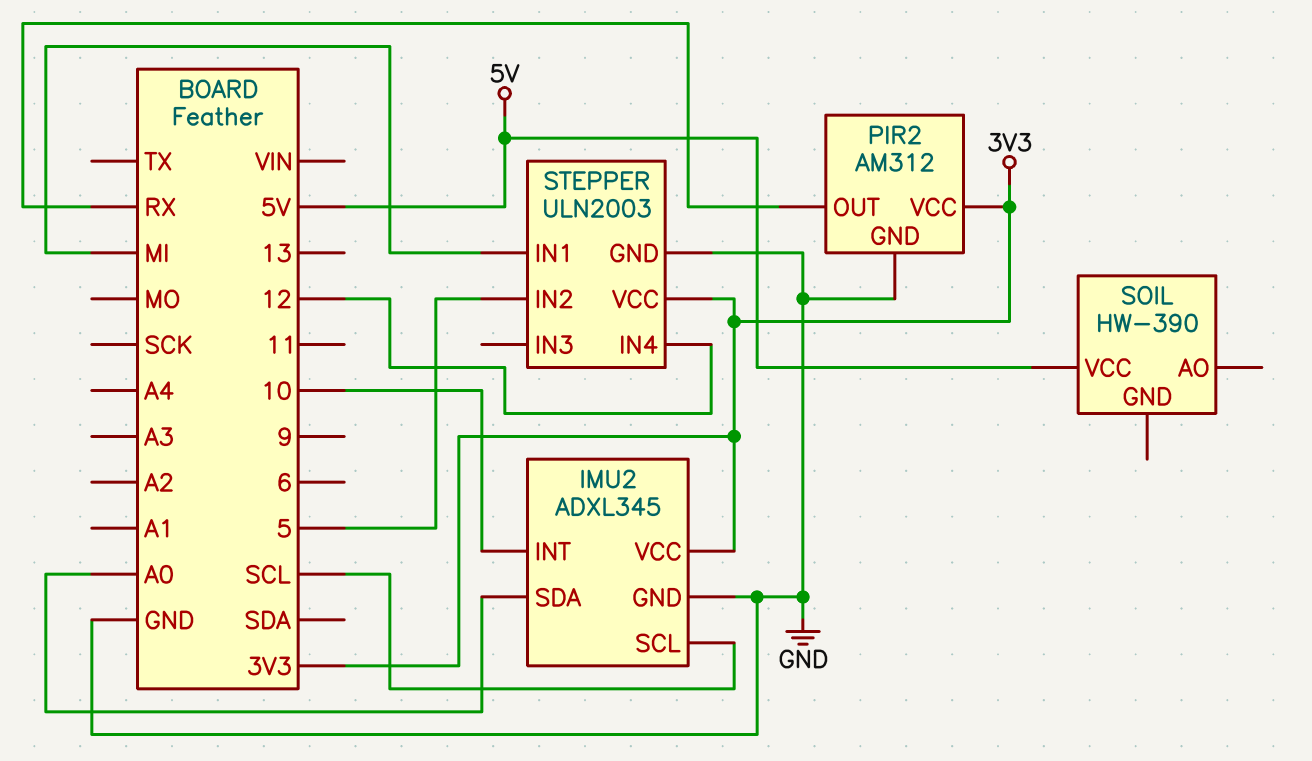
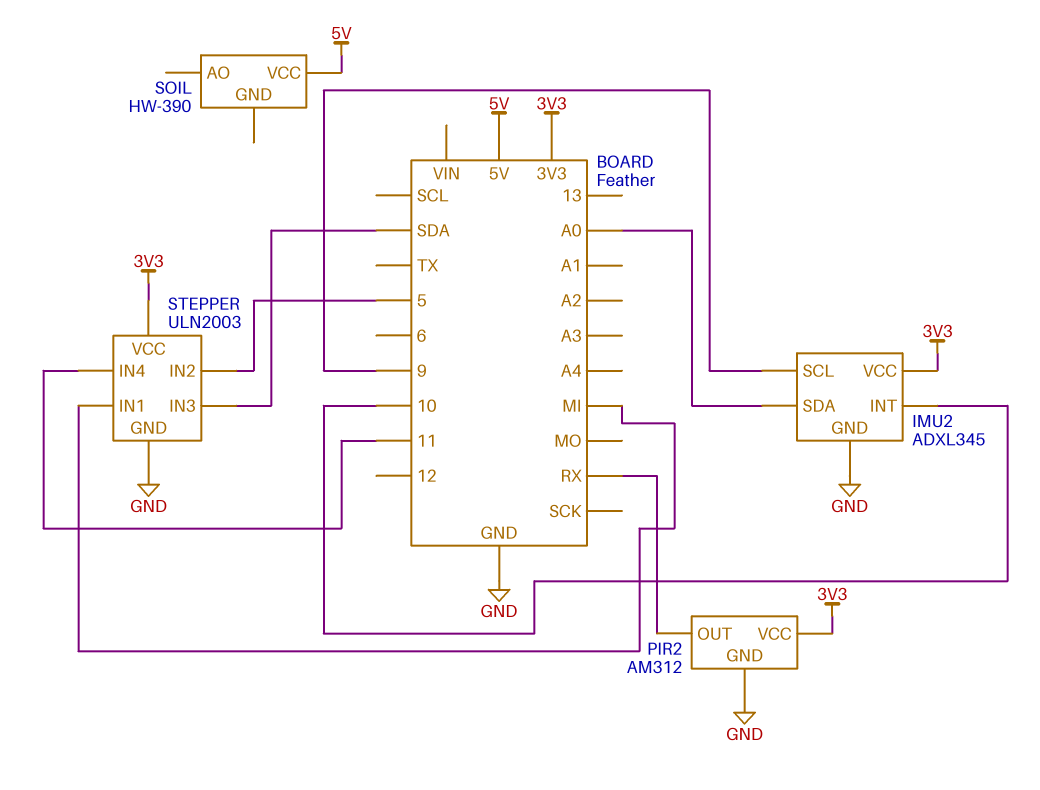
IMU2 pin SCL: SCL -> 9
STEPPER pin IN3: none -> SDA
STEPPER pin IN4: 12 -> 11

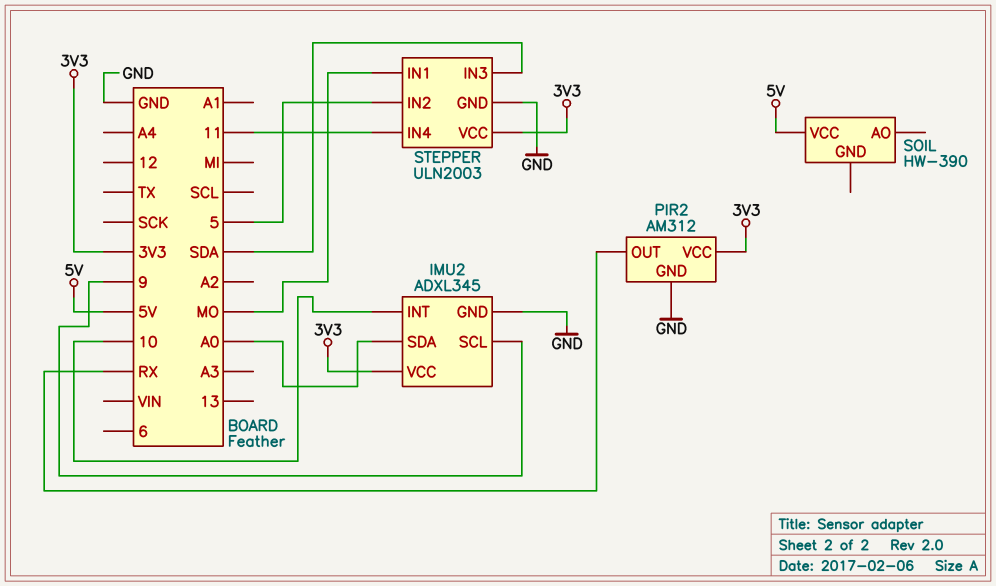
STEPPER pin IN1: MI -> MO

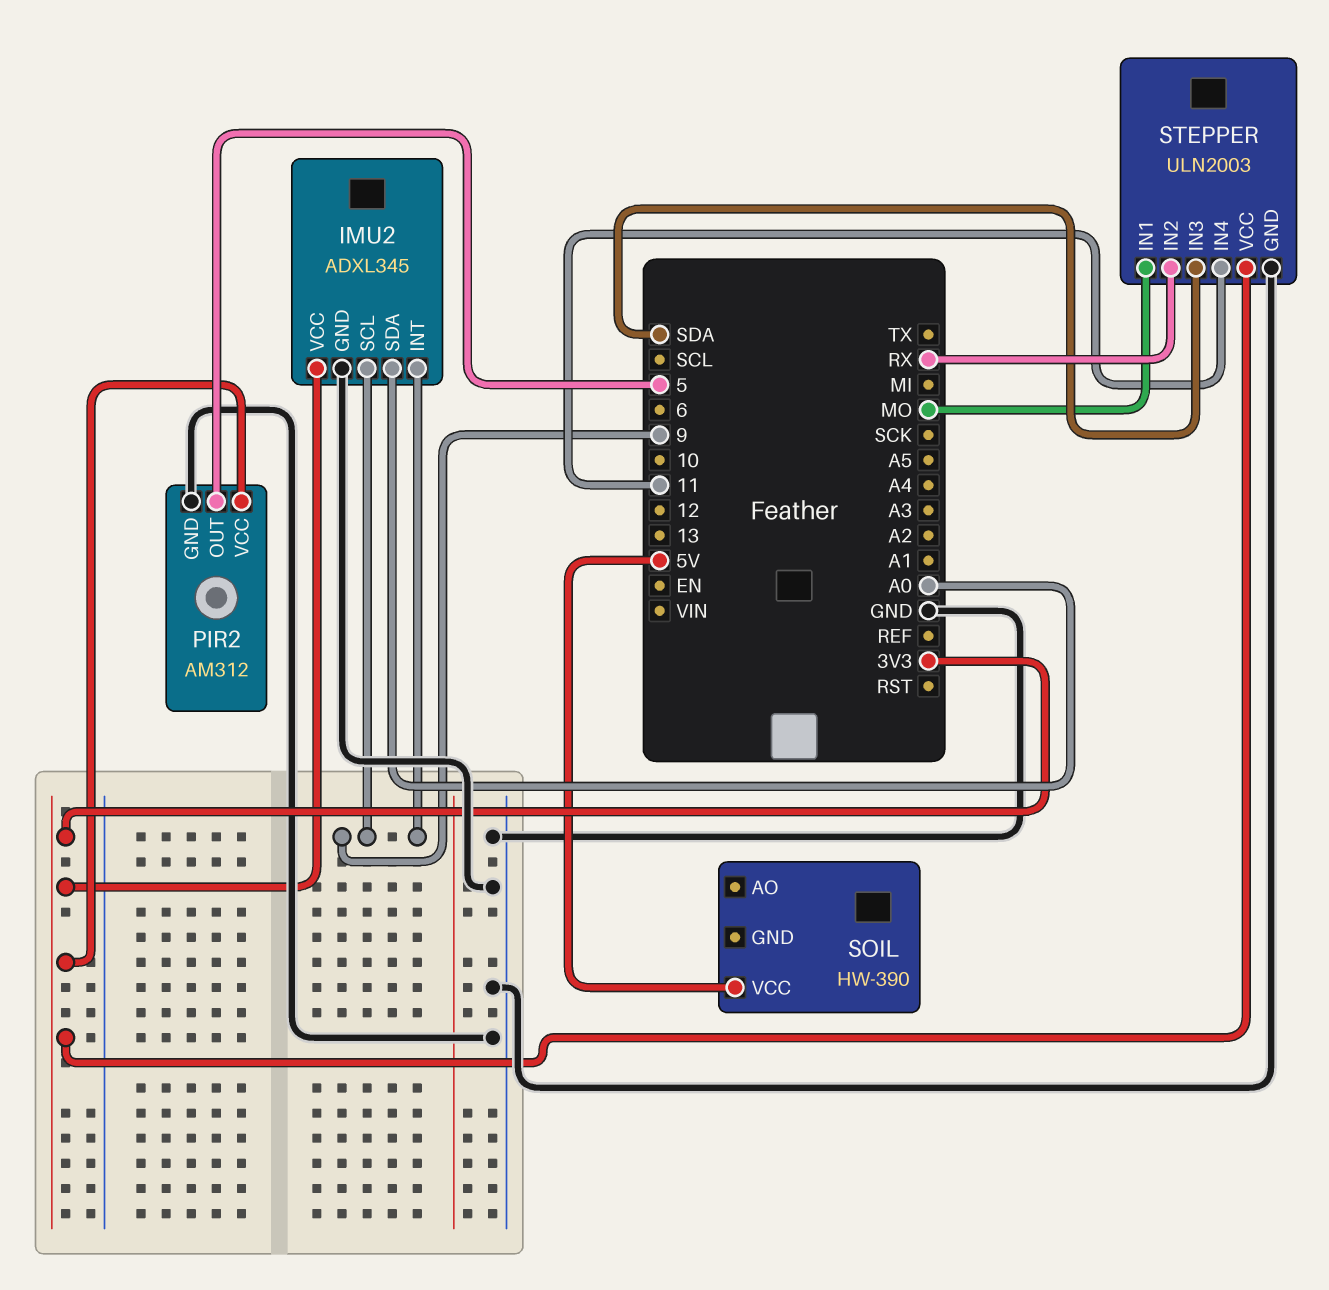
IMU2 pin INT: 10 -> 9
PIR2 pin OUT: RX -> 5
STEPPER pin IN2: 5 -> RX

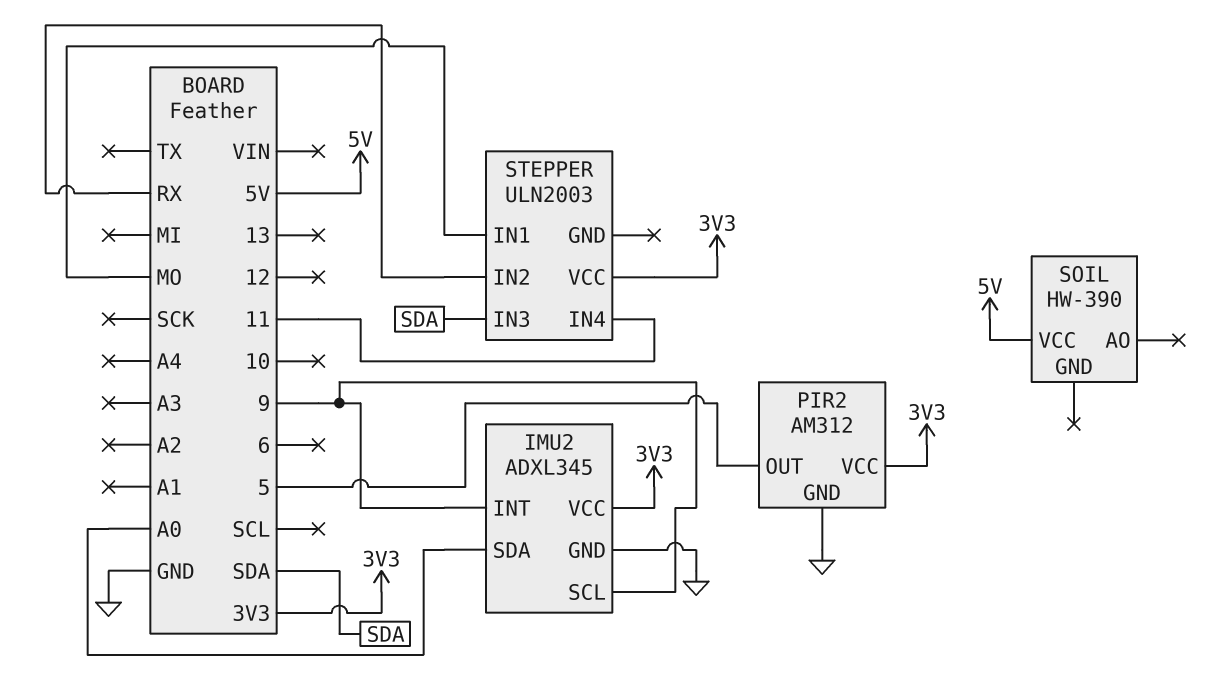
STEPPER pin GND: GND -> none

